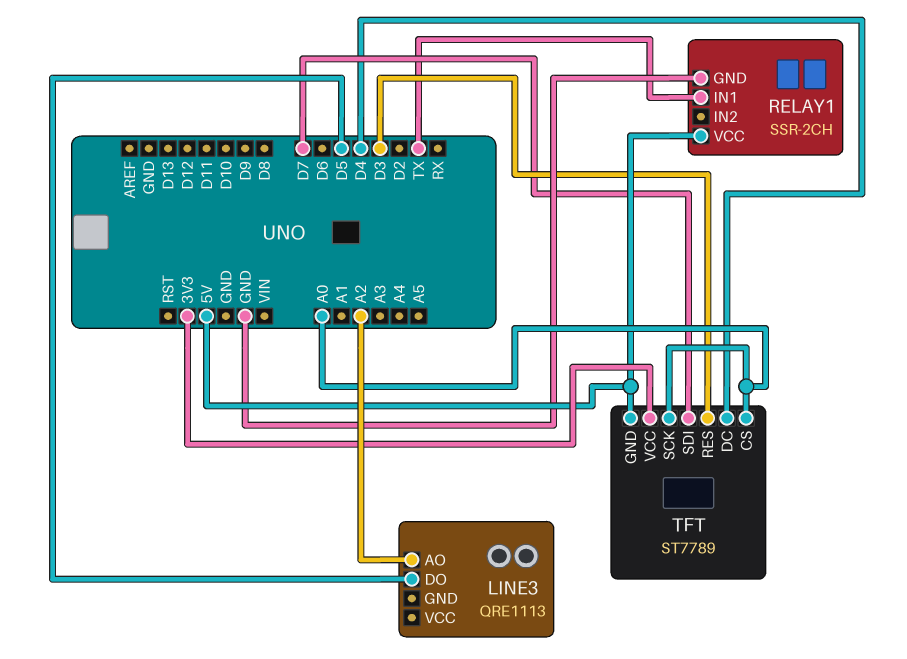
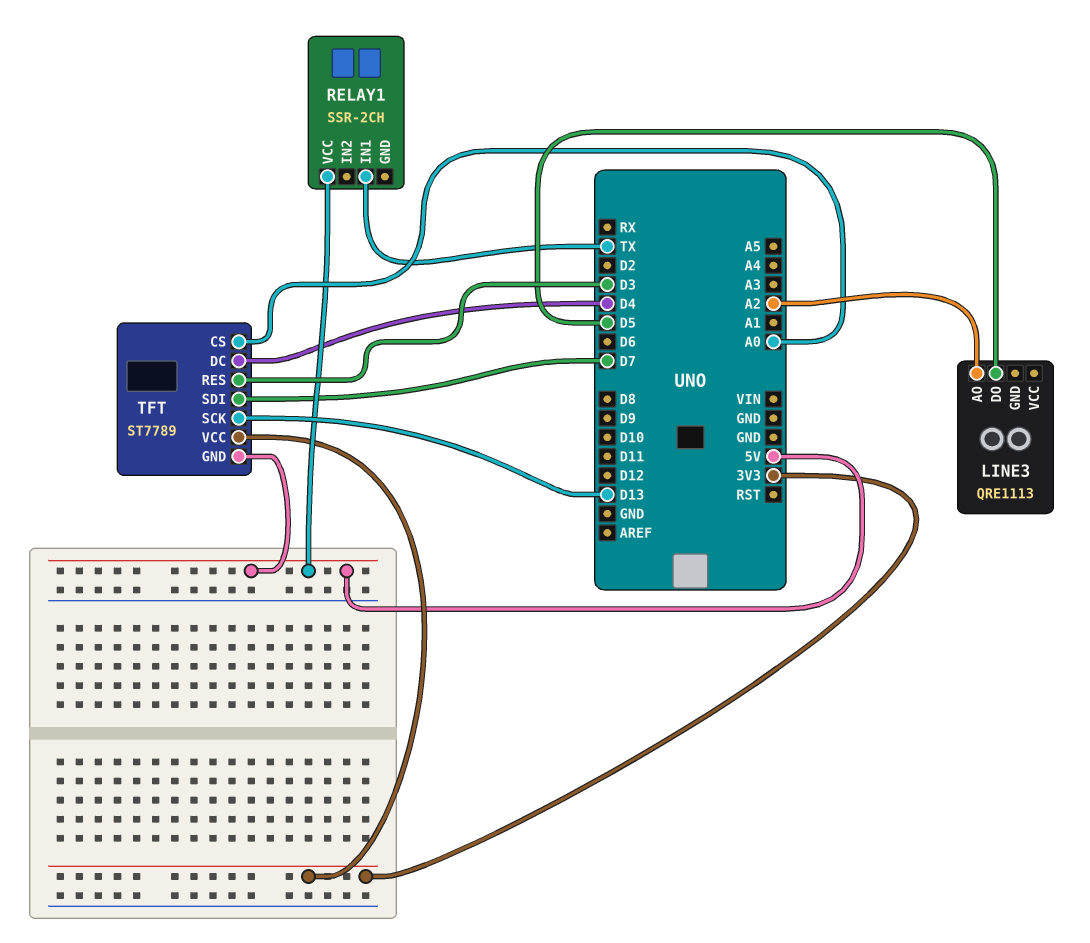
RELAY1 pin GND: GND -> none
TFT pin SCK: A0 -> D13

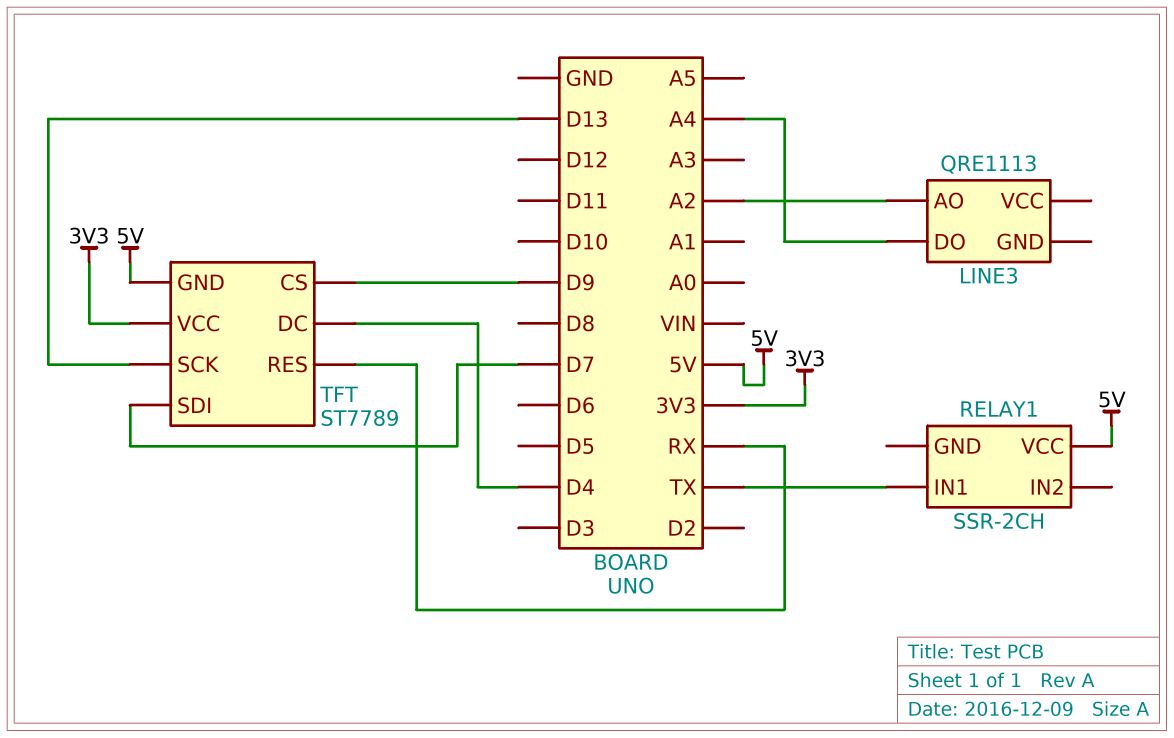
LINE3 pin DO: D5 -> A4
TFT pin CS: A0 -> D9
TFT pin RES: D3 -> RX

